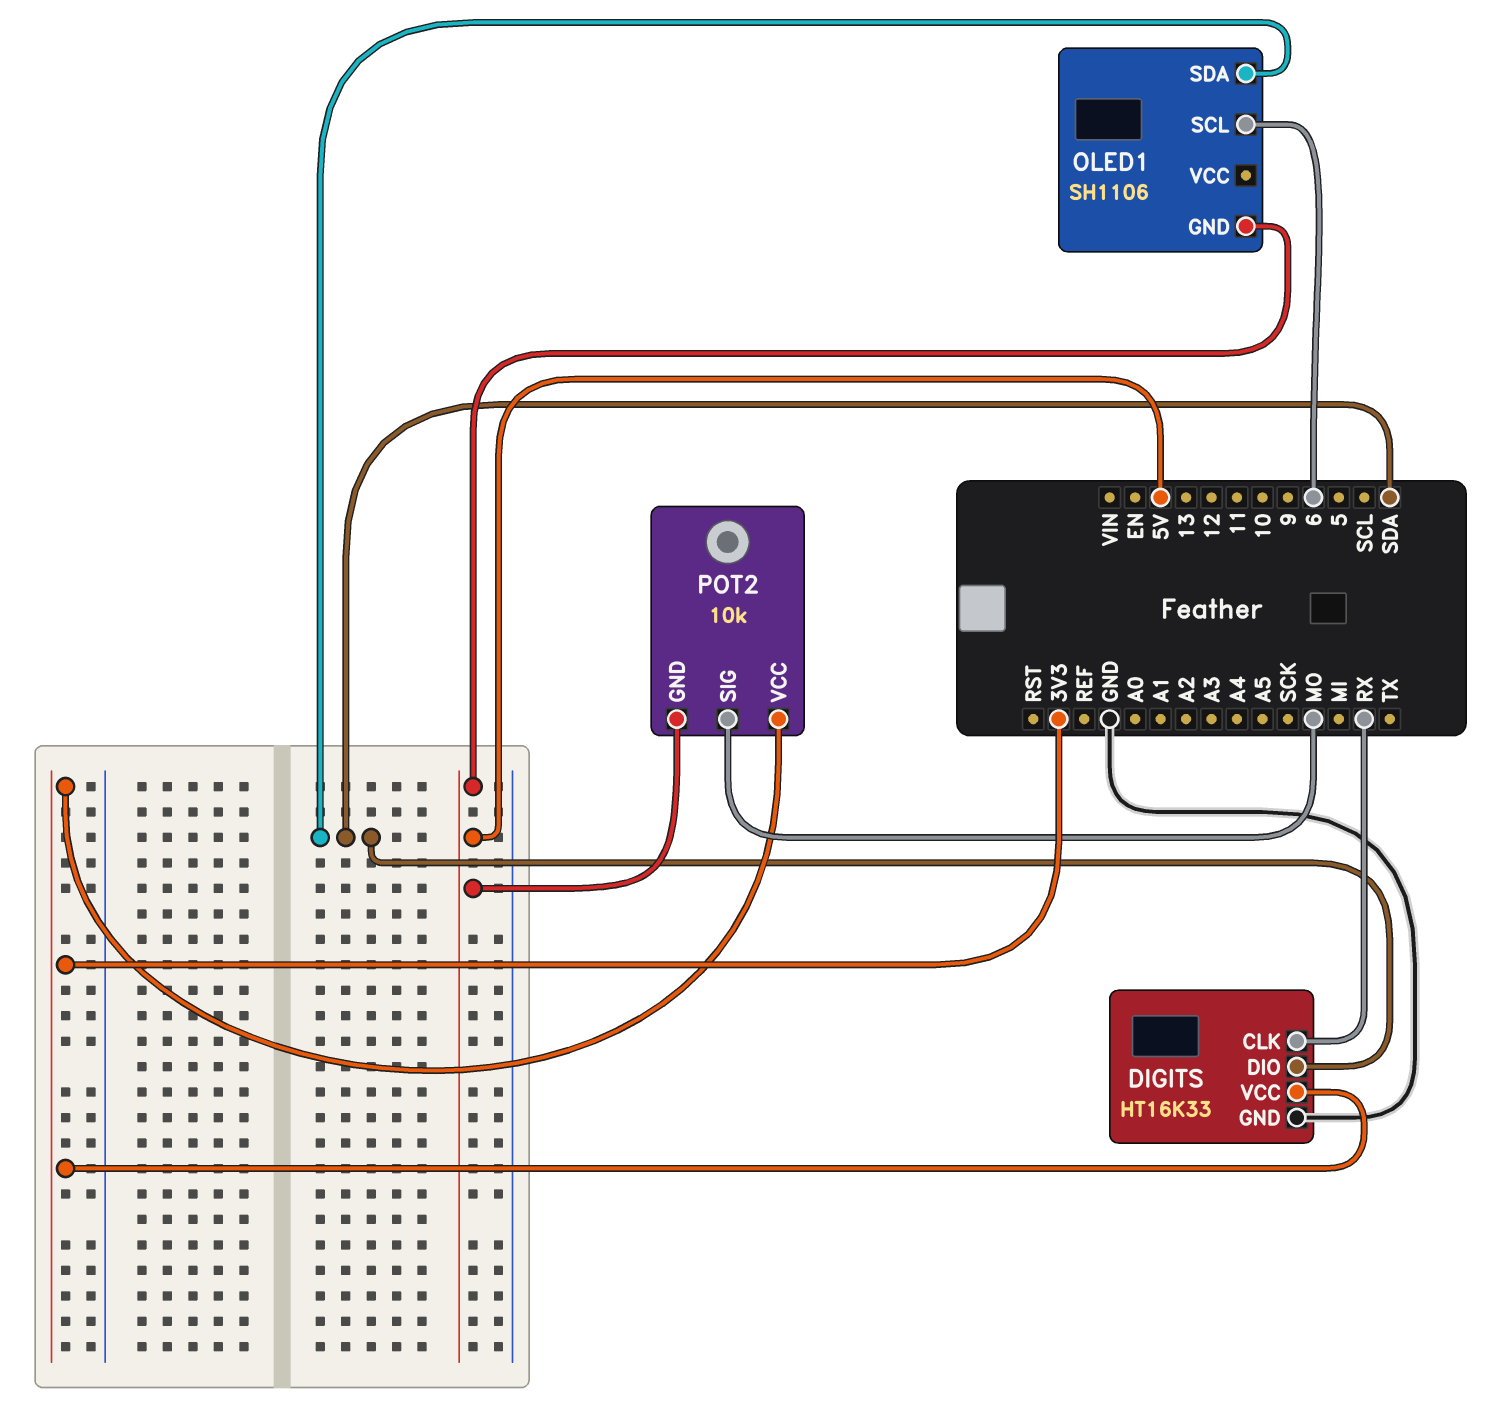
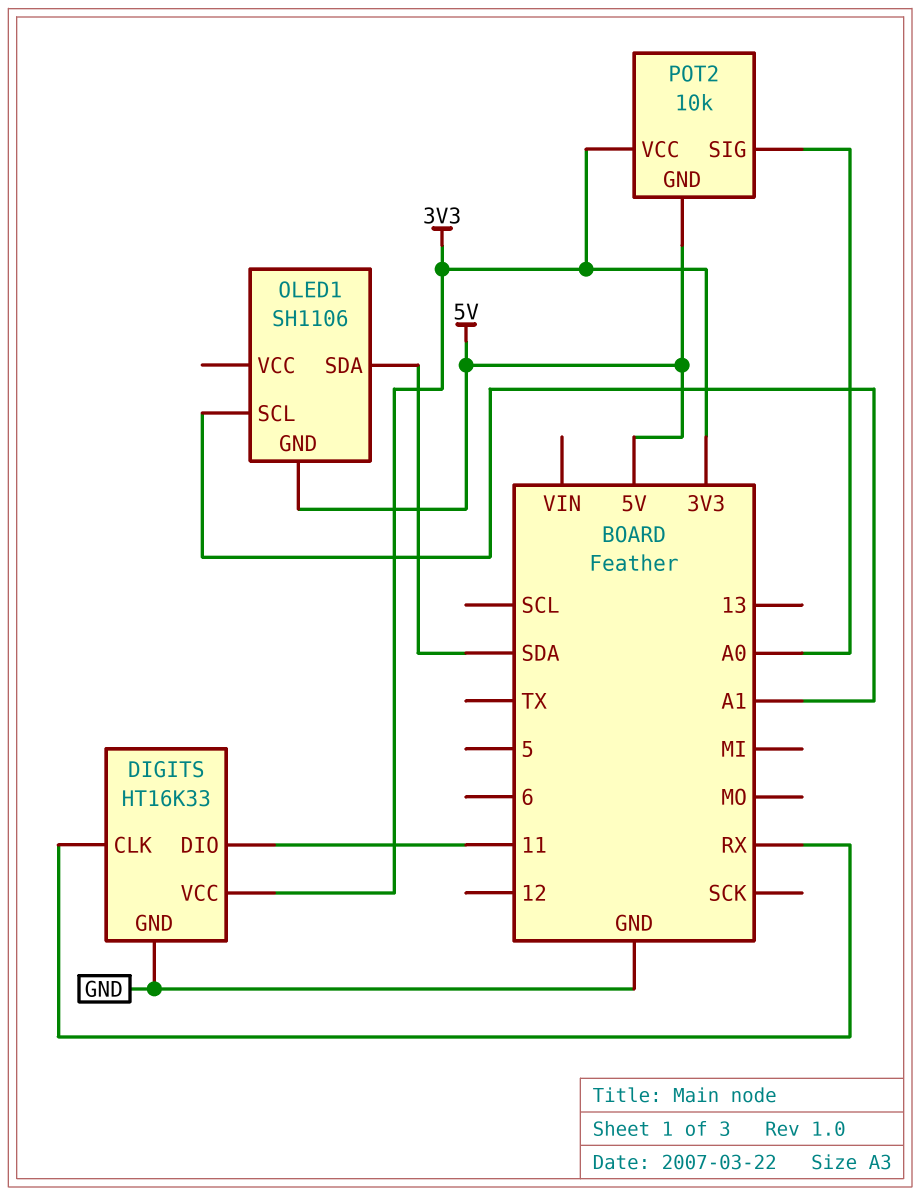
DIGITS pin DIO: SDA -> 11
OLED1 pin SCL: 6 -> A1
POT2 pin SIG: MO -> A0

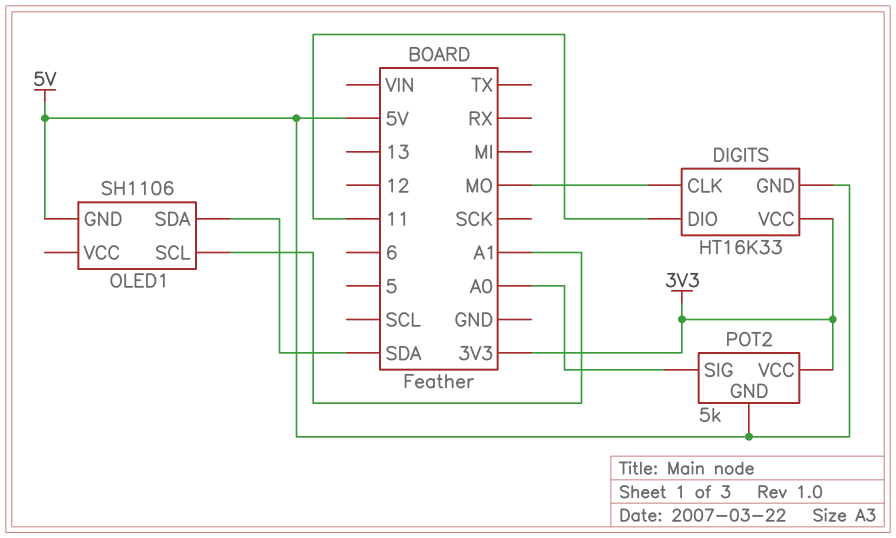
DIGITS pin CLK: RX -> MO
DIGITS pin GND: GND -> 5V
POT2: 10k -> 5k

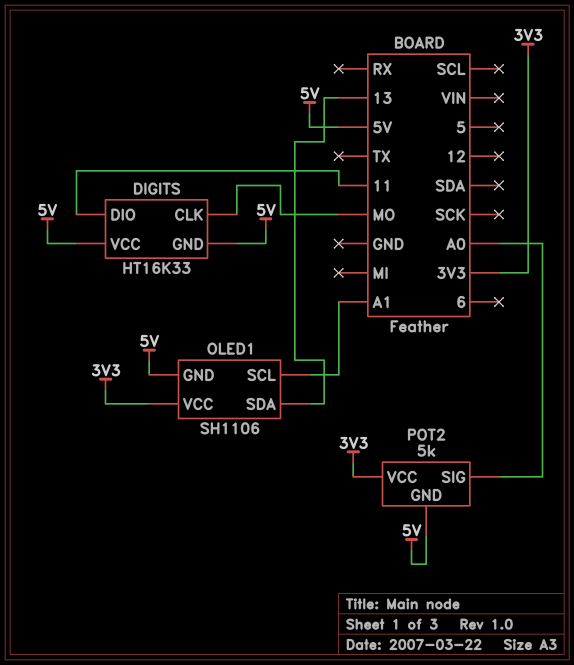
DIGITS pin VCC: 3V3 -> 5V
OLED1 pin SDA: SDA -> 13
OLED1 pin VCC: none -> 3V3

